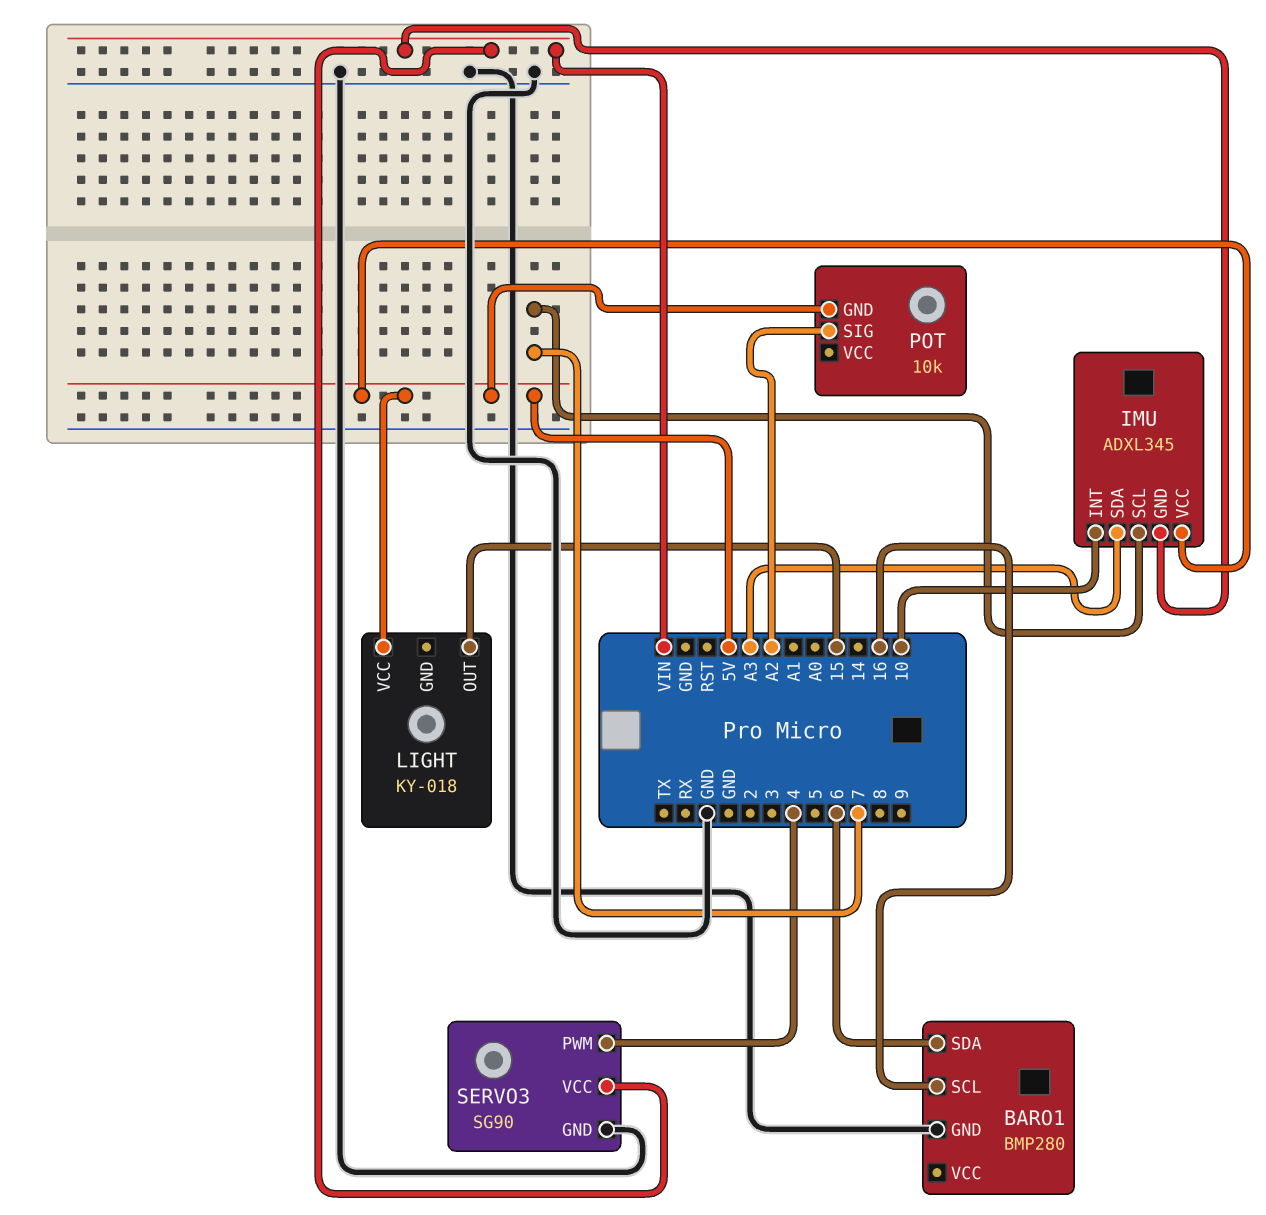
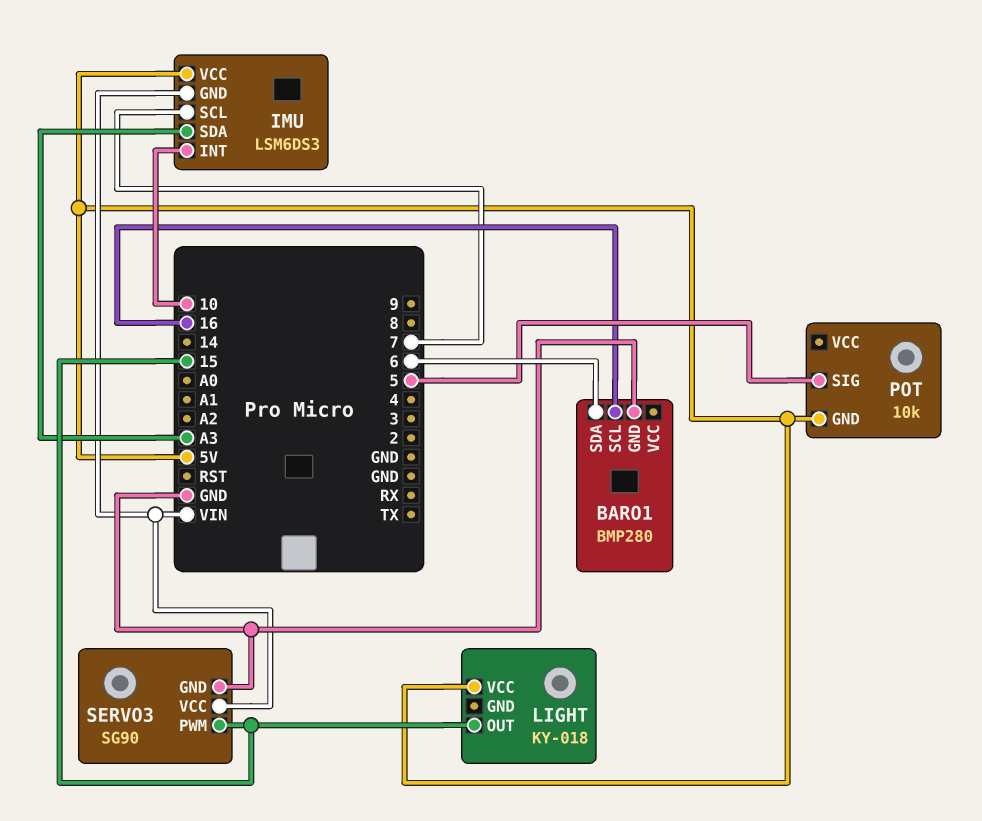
IMU: ADXL345 -> LSM6DS3
POT pin SIG: A2 -> 5
SERVO3 pin PWM: 4 -> 15

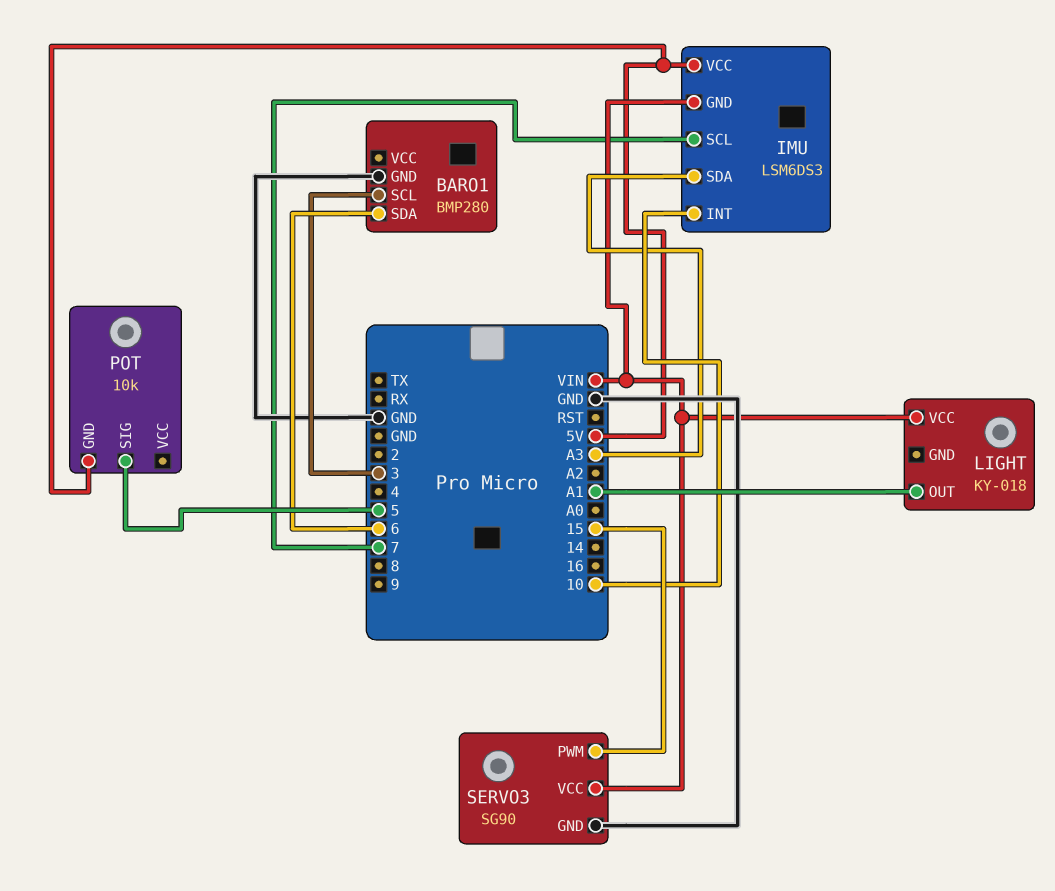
BARO1 pin SCL: 16 -> 3
LIGHT pin OUT: 15 -> A1
LIGHT pin VCC: 5V -> VIN

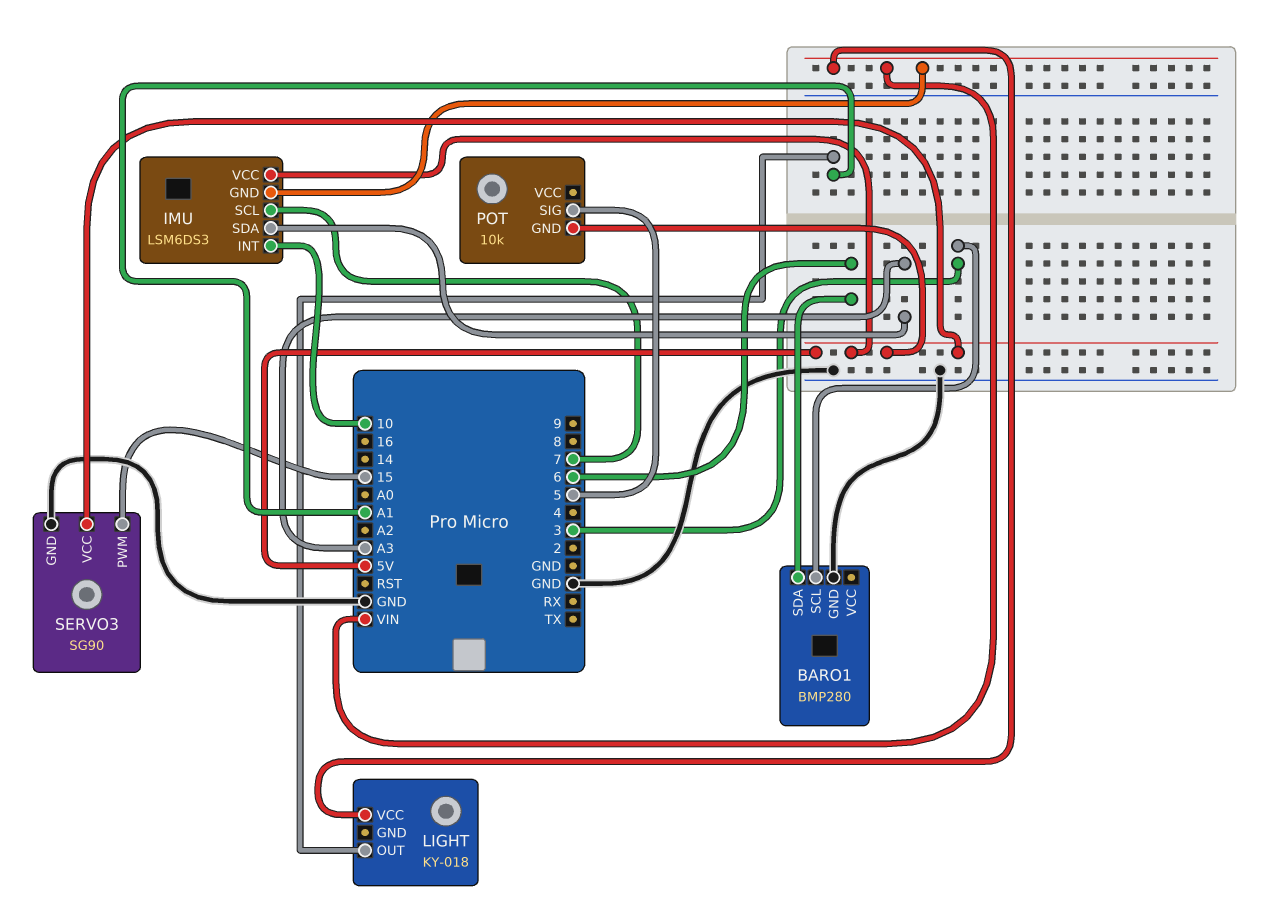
SERVO3 pin VCC: VIN -> 5V

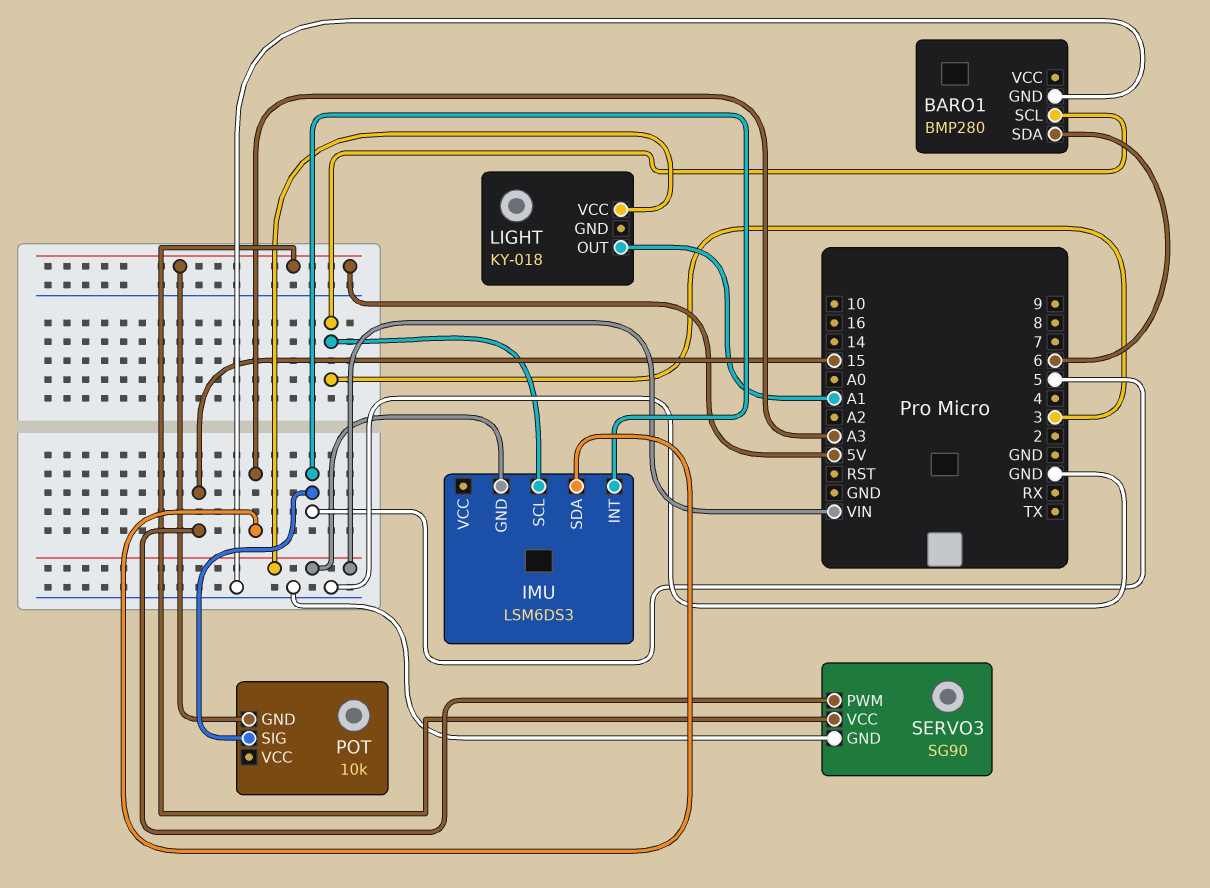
IMU pin INT: 10 -> 5
IMU pin SCL: 7 -> 3
IMU pin VCC: 5V -> none

